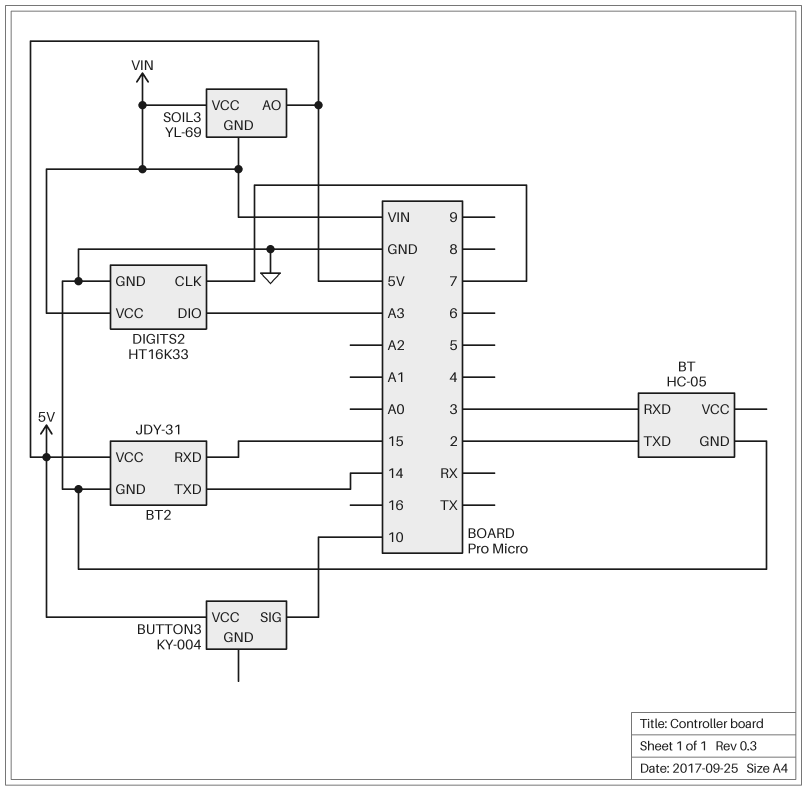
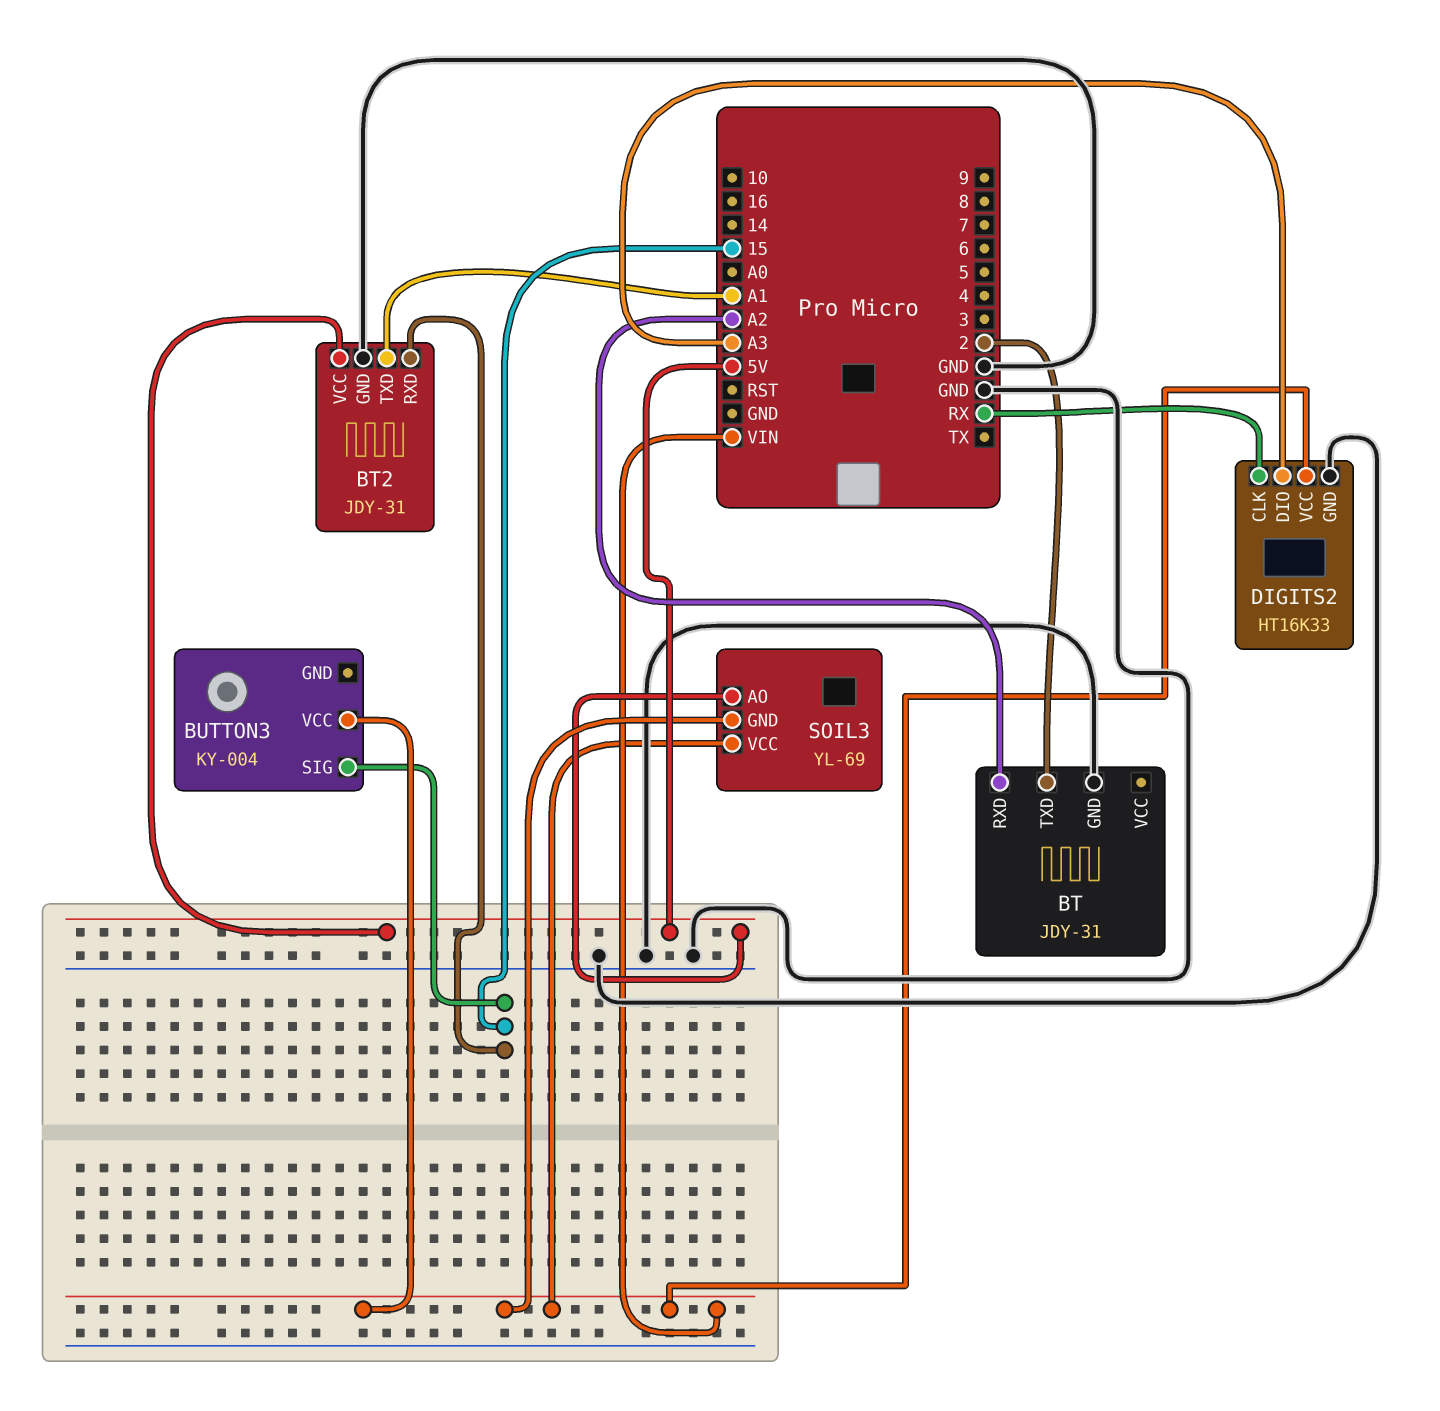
BT: HC-05 -> JDY-31
BT pin RXD: 3 -> A2
BT2 pin TXD: 14 -> A1
BUTTON3 pin SIG: 10 -> 15
BUTTON3 pin VCC: 5V -> VIN
DIGITS2 pin CLK: 7 -> RX

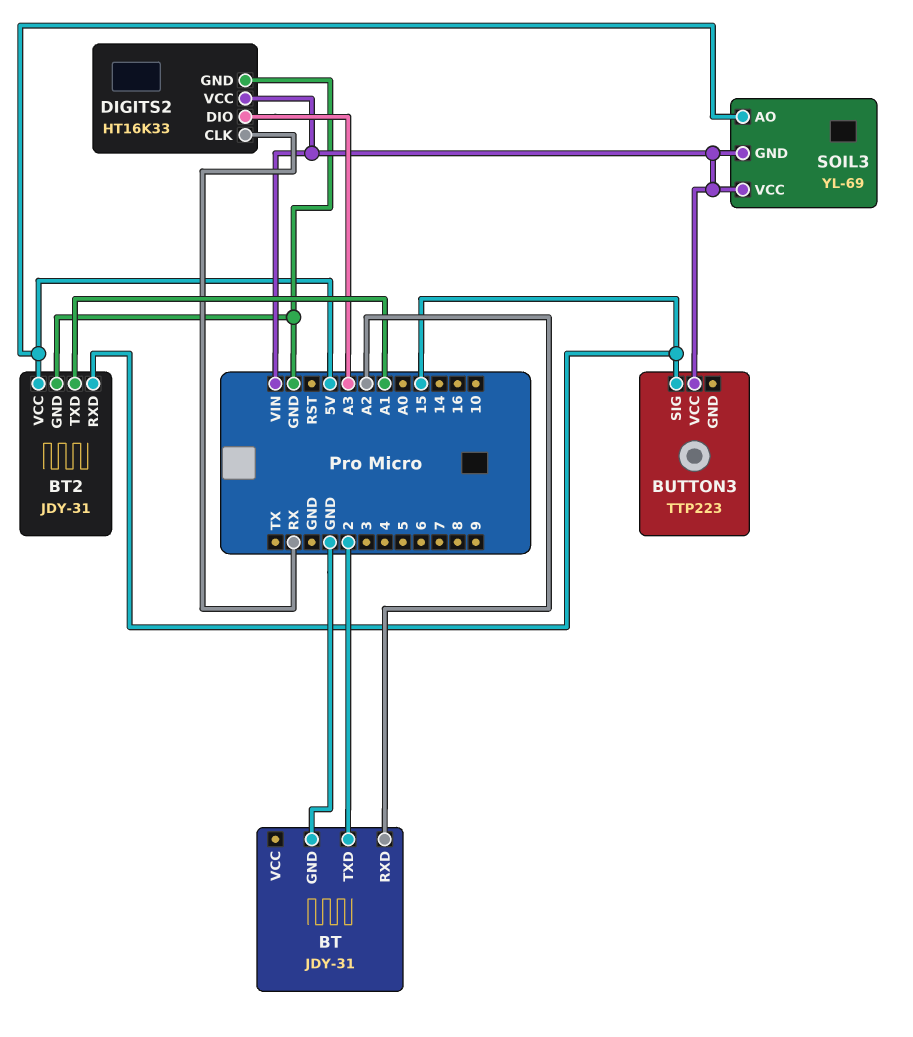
BUTTON3: KY-004 -> TTP223

